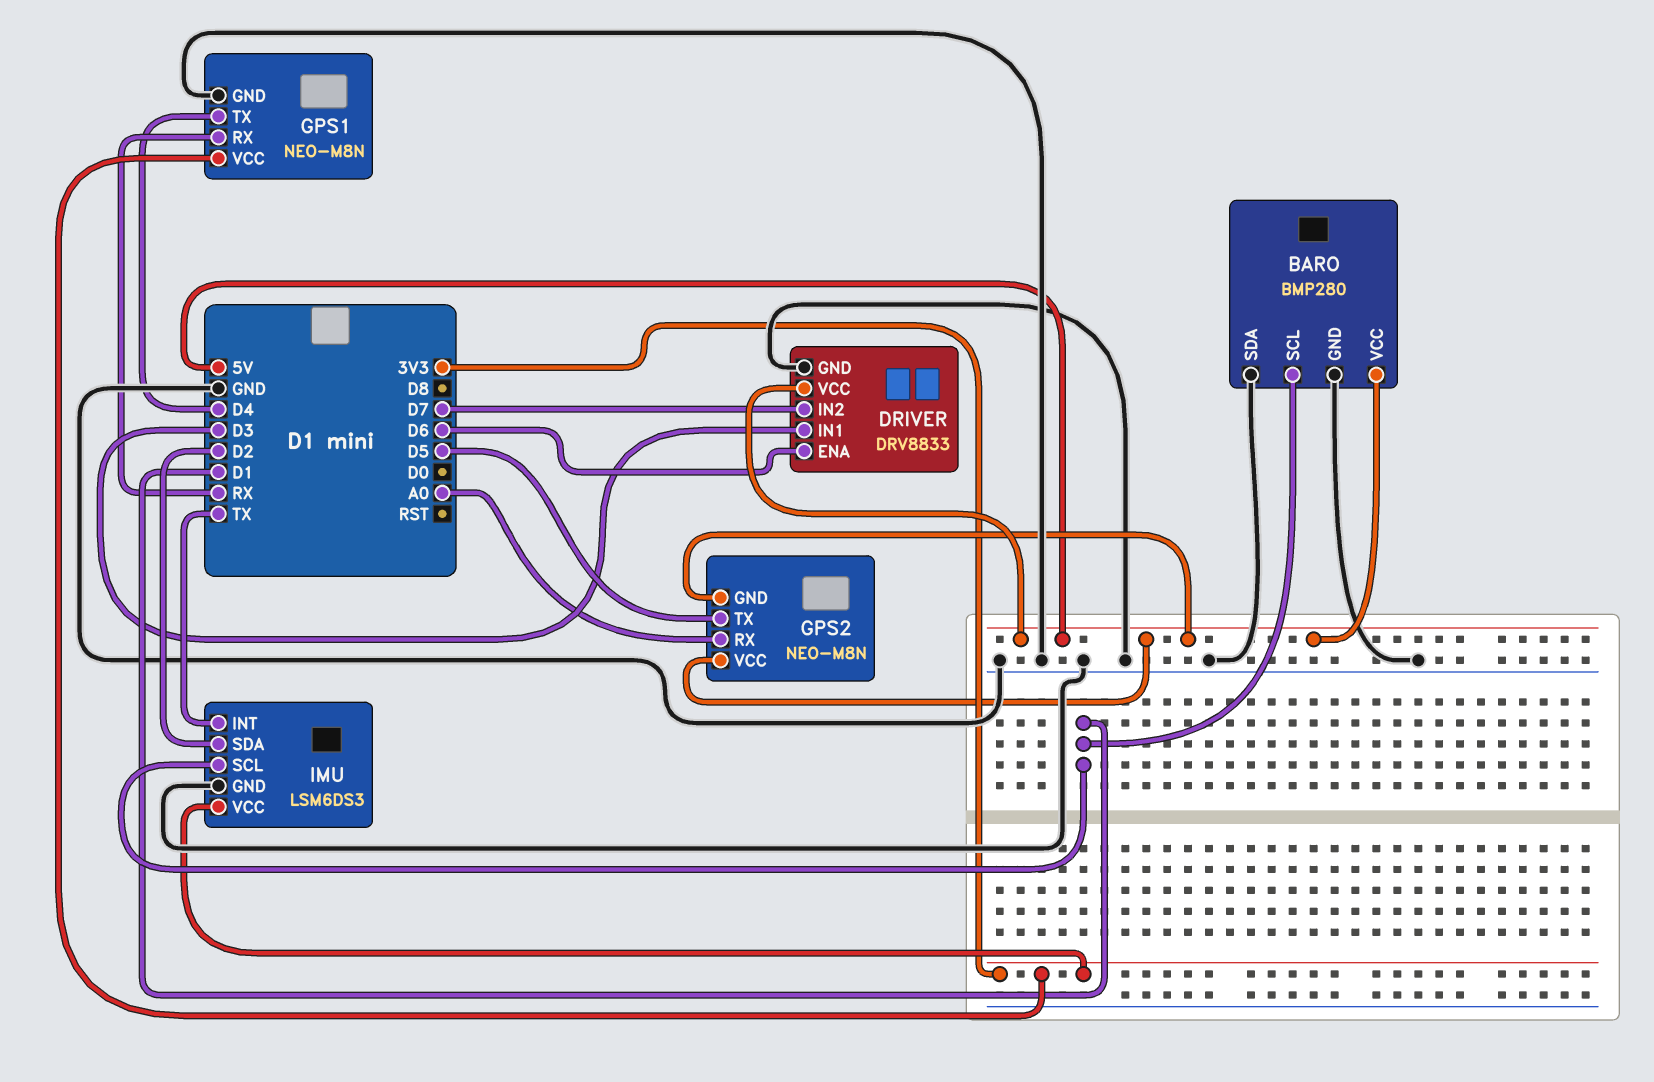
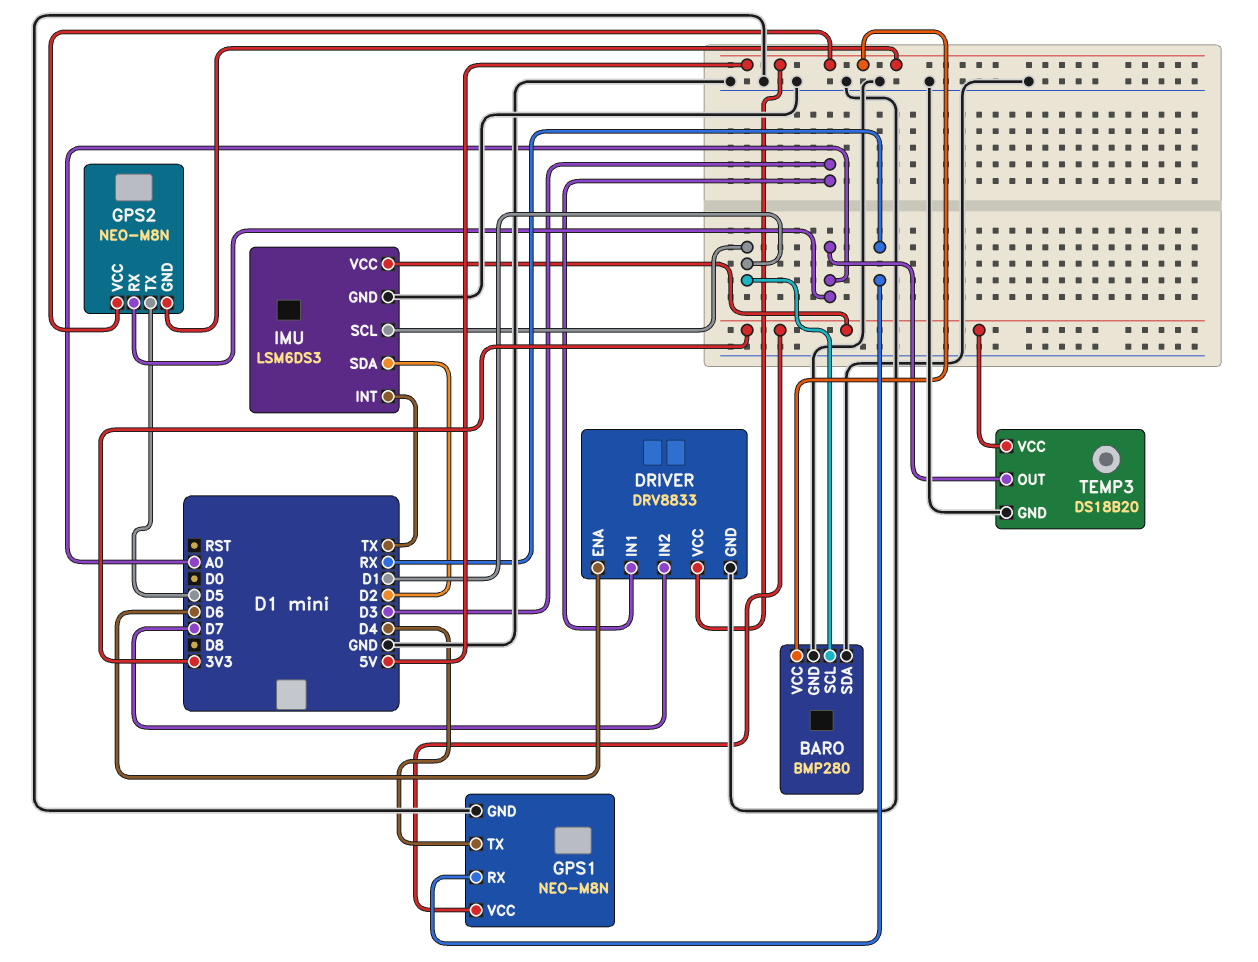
TEMP3: none -> DS18B20
TEMP3 pin GND: none -> GND
TEMP3 pin OUT: none -> A0
TEMP3 pin VCC: none -> 3V3

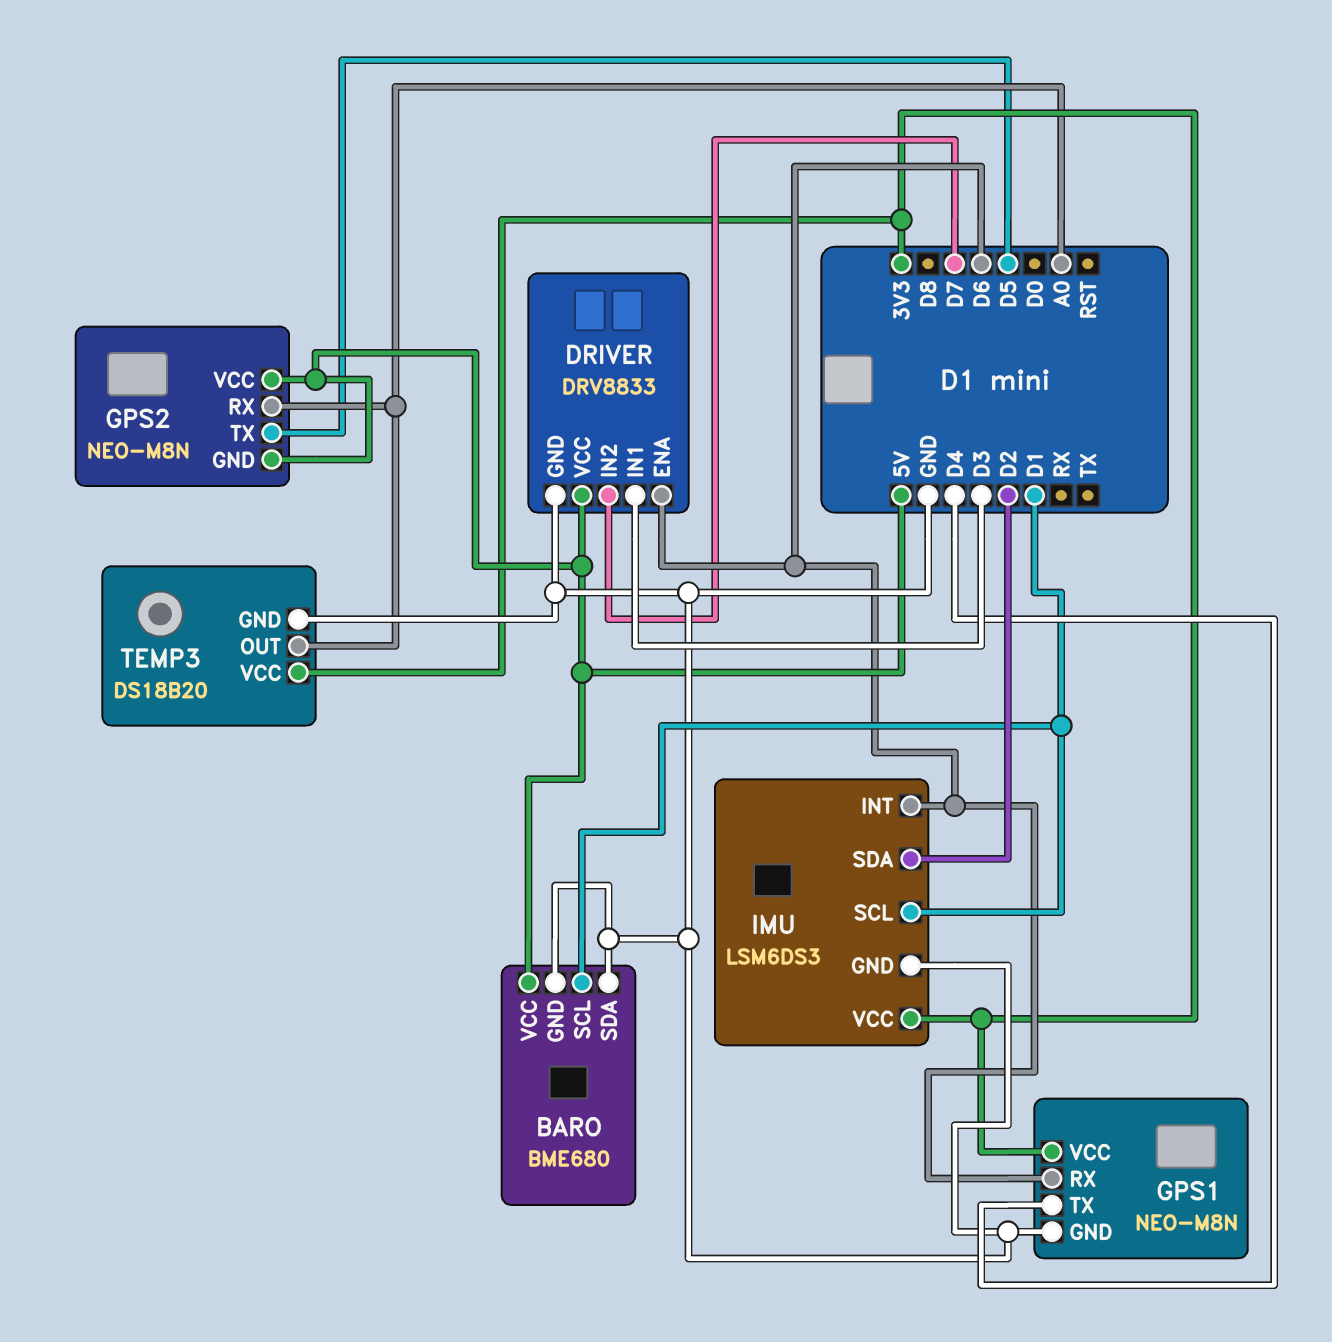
BARO: BMP280 -> BME680
GPS1 pin RX: RX -> D6
IMU pin INT: TX -> D6

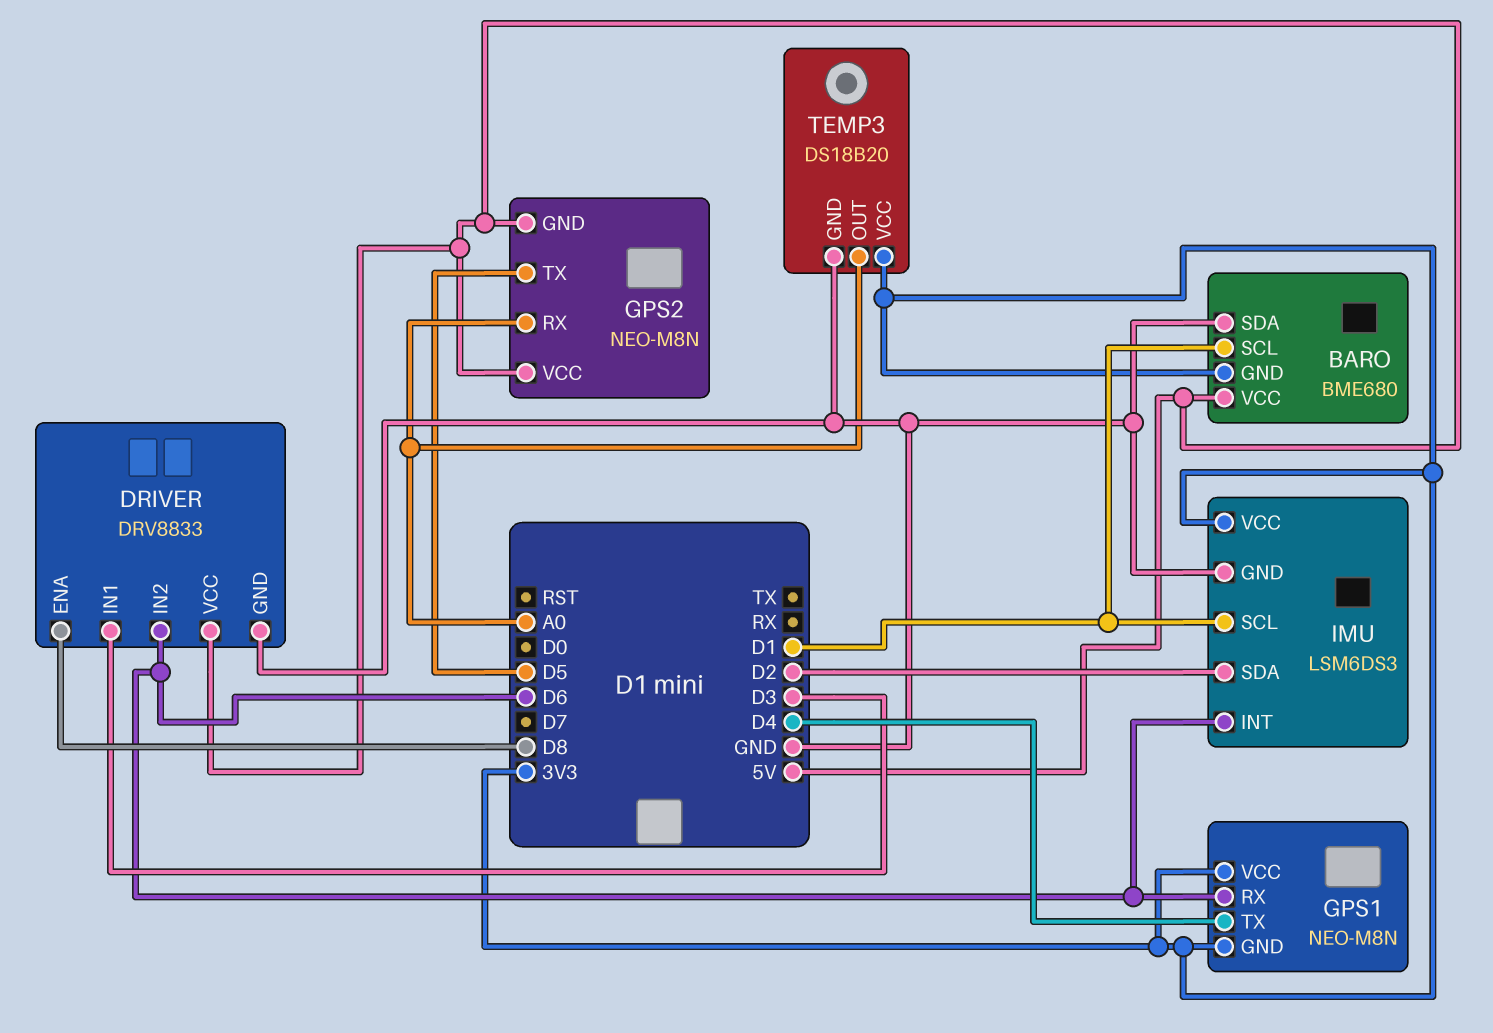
BARO pin GND: GND -> 3V3
DRIVER pin ENA: D6 -> D8
DRIVER pin IN2: D7 -> D6
GPS1 pin GND: GND -> 3V3

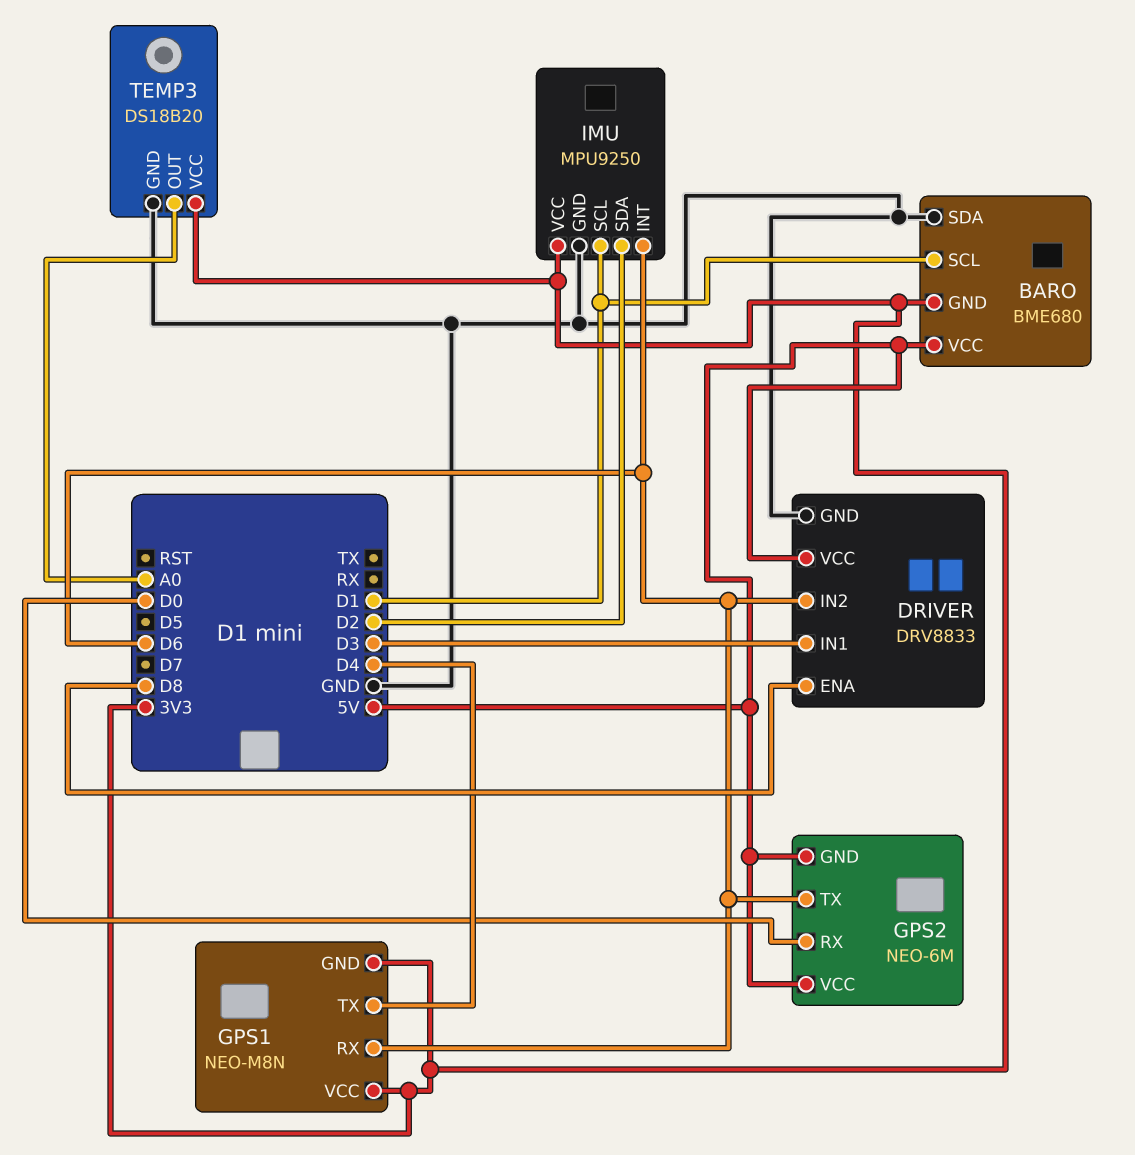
GPS2: NEO-M8N -> NEO-6M
GPS2 pin RX: A0 -> D0
GPS2 pin TX: D5 -> D6
IMU: LSM6DS3 -> MPU9250

